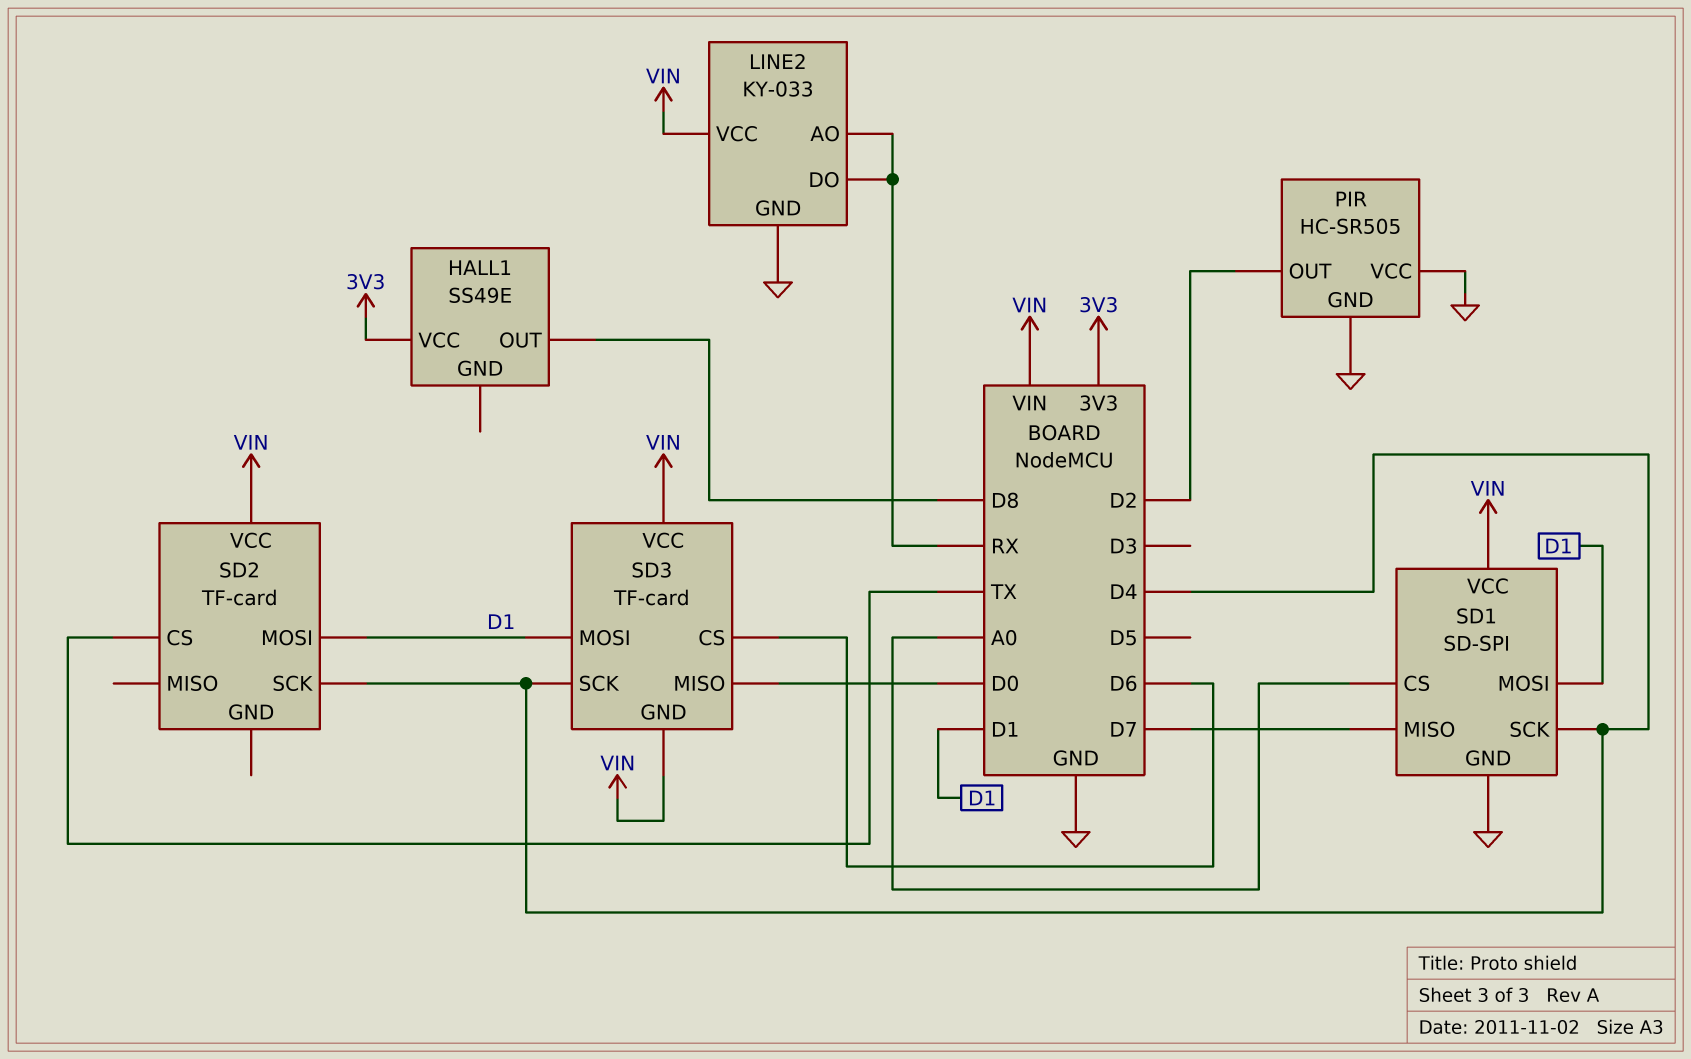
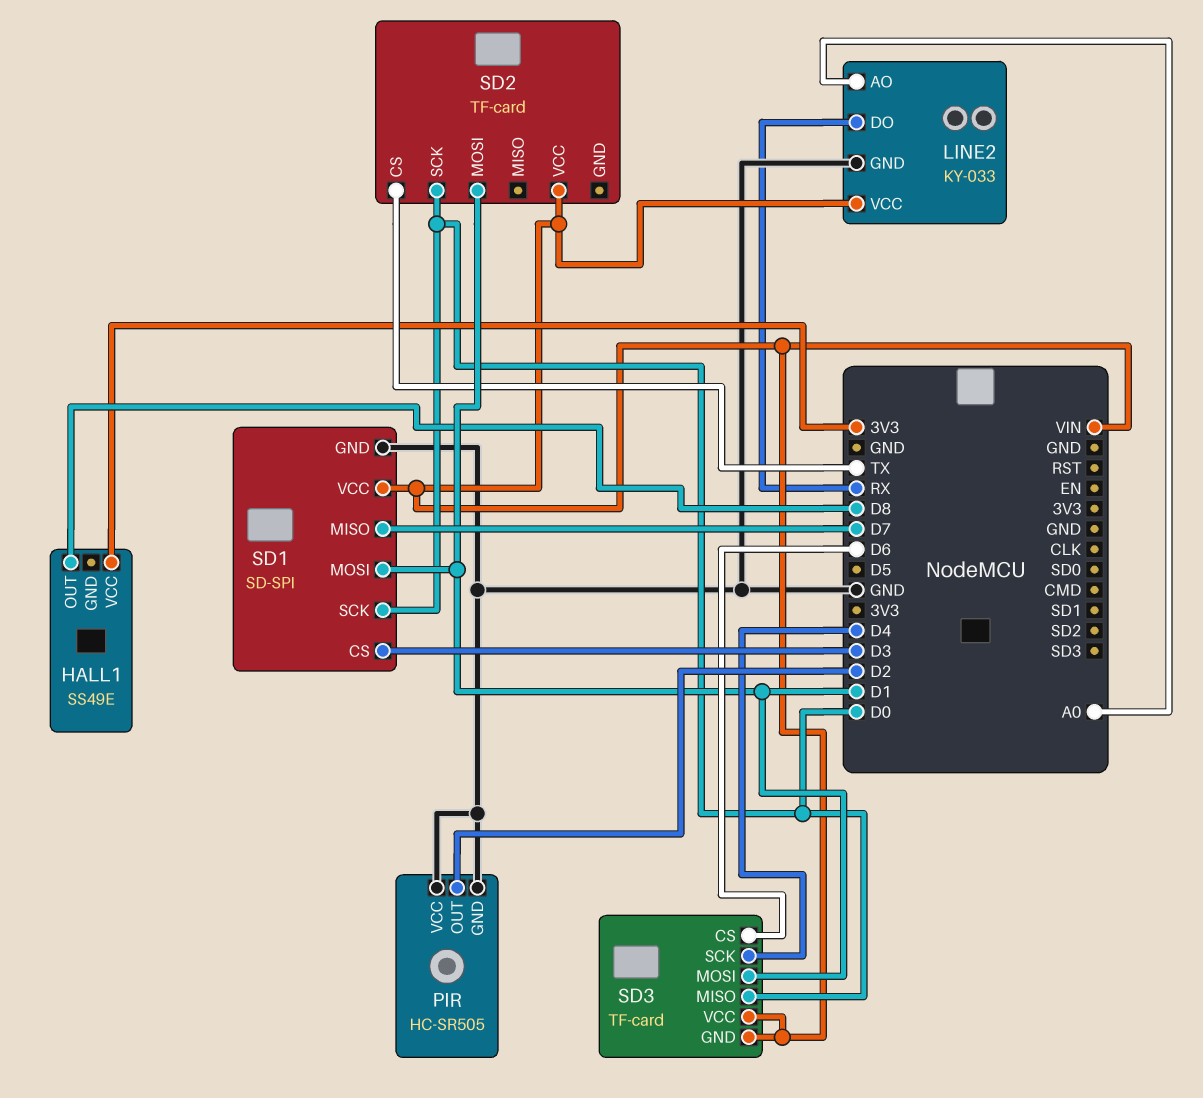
LINE2 pin AO: RX -> A0
SD1 pin CS: A0 -> D3
SD1 pin SCK: D4 -> D0
SD2 pin SCK: D4 -> D0

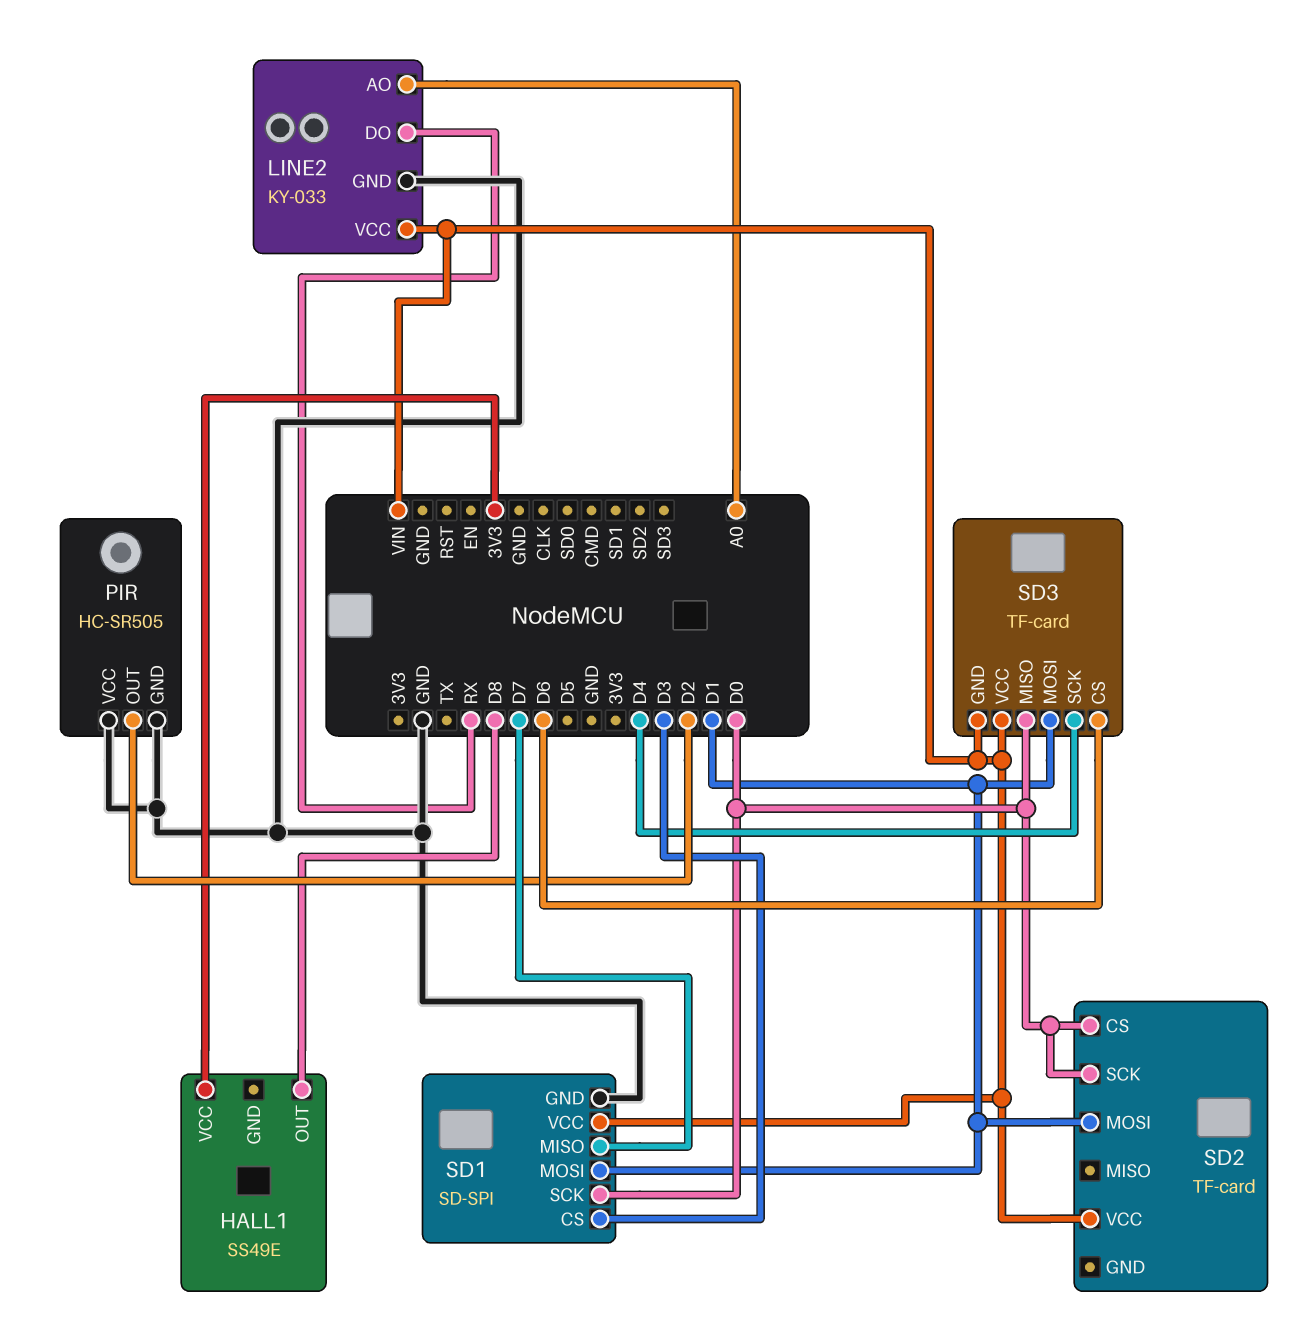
SD2 pin CS: TX -> D0

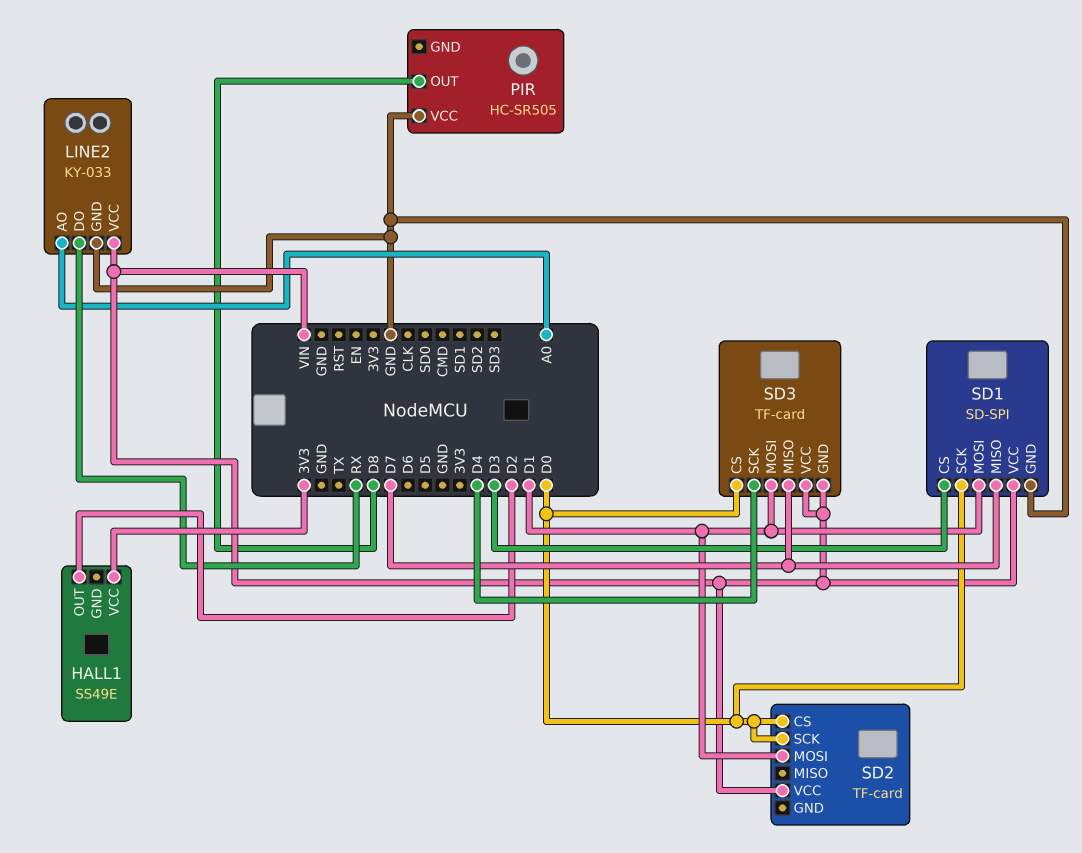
HALL1 pin OUT: D8 -> D2
PIR pin GND: GND -> none
PIR pin OUT: D2 -> D8
SD3 pin CS: D6 -> D0
SD3 pin MISO: D0 -> D7

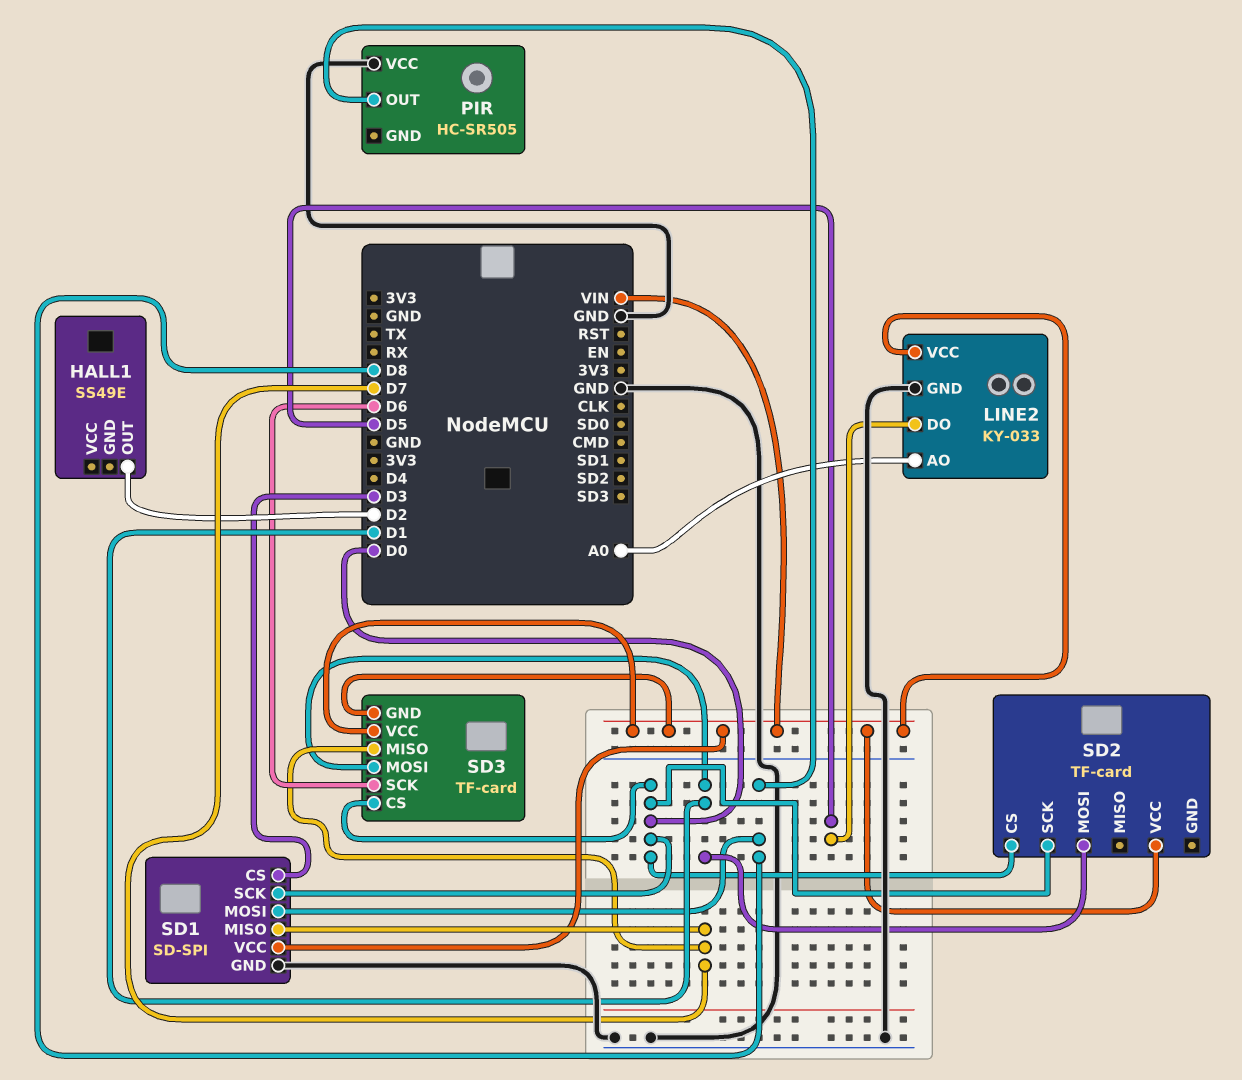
HALL1 pin VCC: 3V3 -> none
LINE2 pin DO: RX -> D5
SD1 pin MOSI: D1 -> D8
SD3 pin SCK: D4 -> D6

